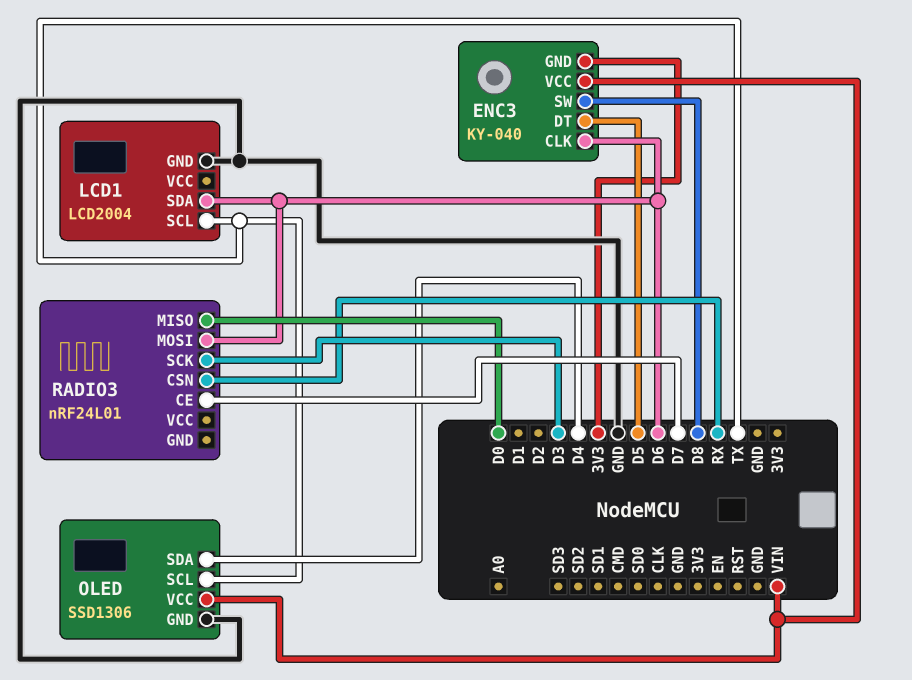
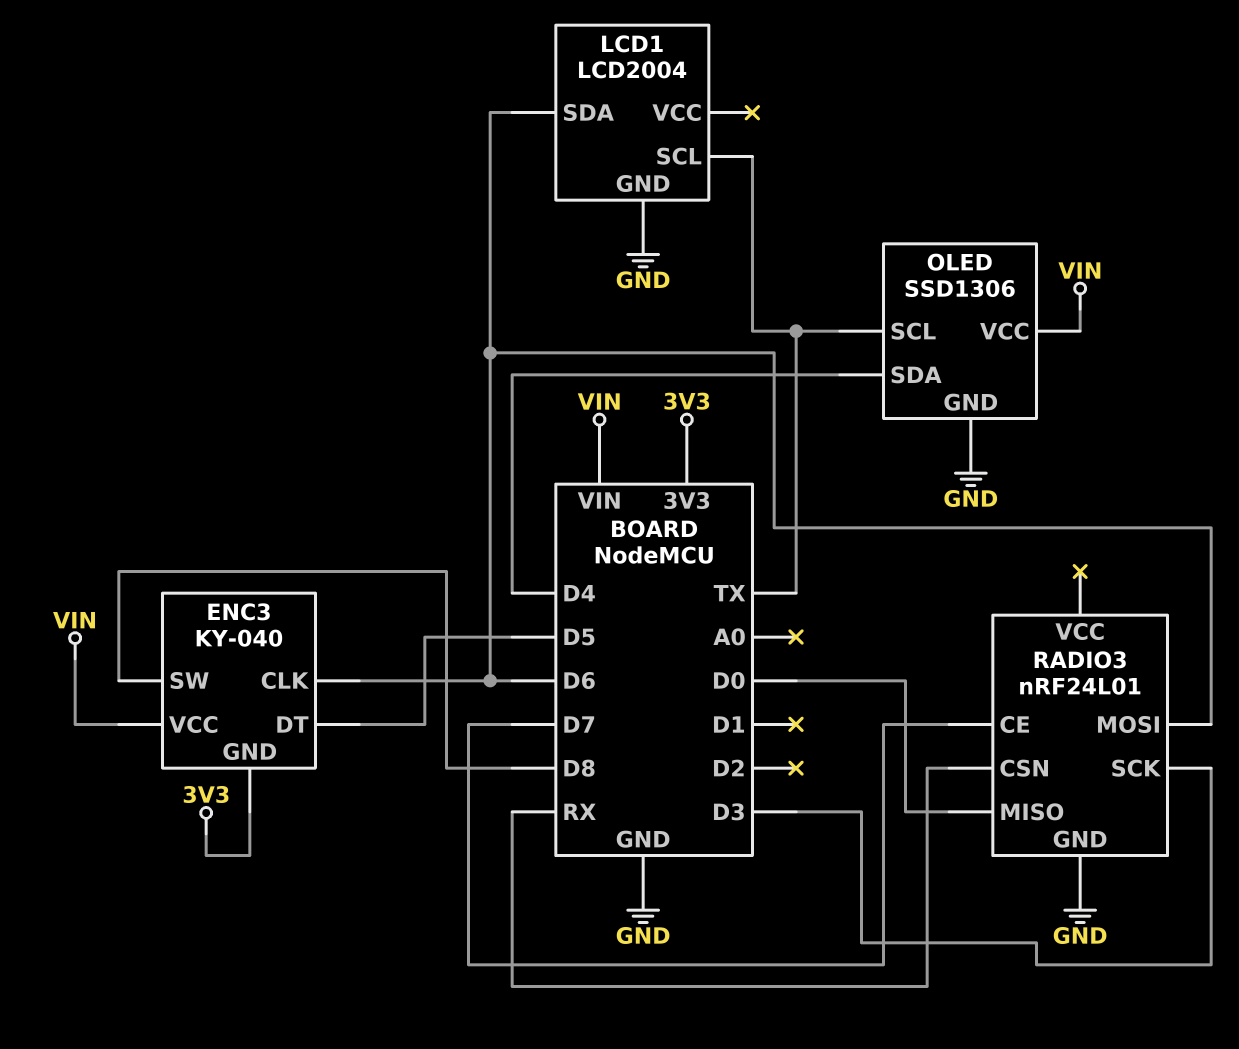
RADIO3 pin GND: none -> GND

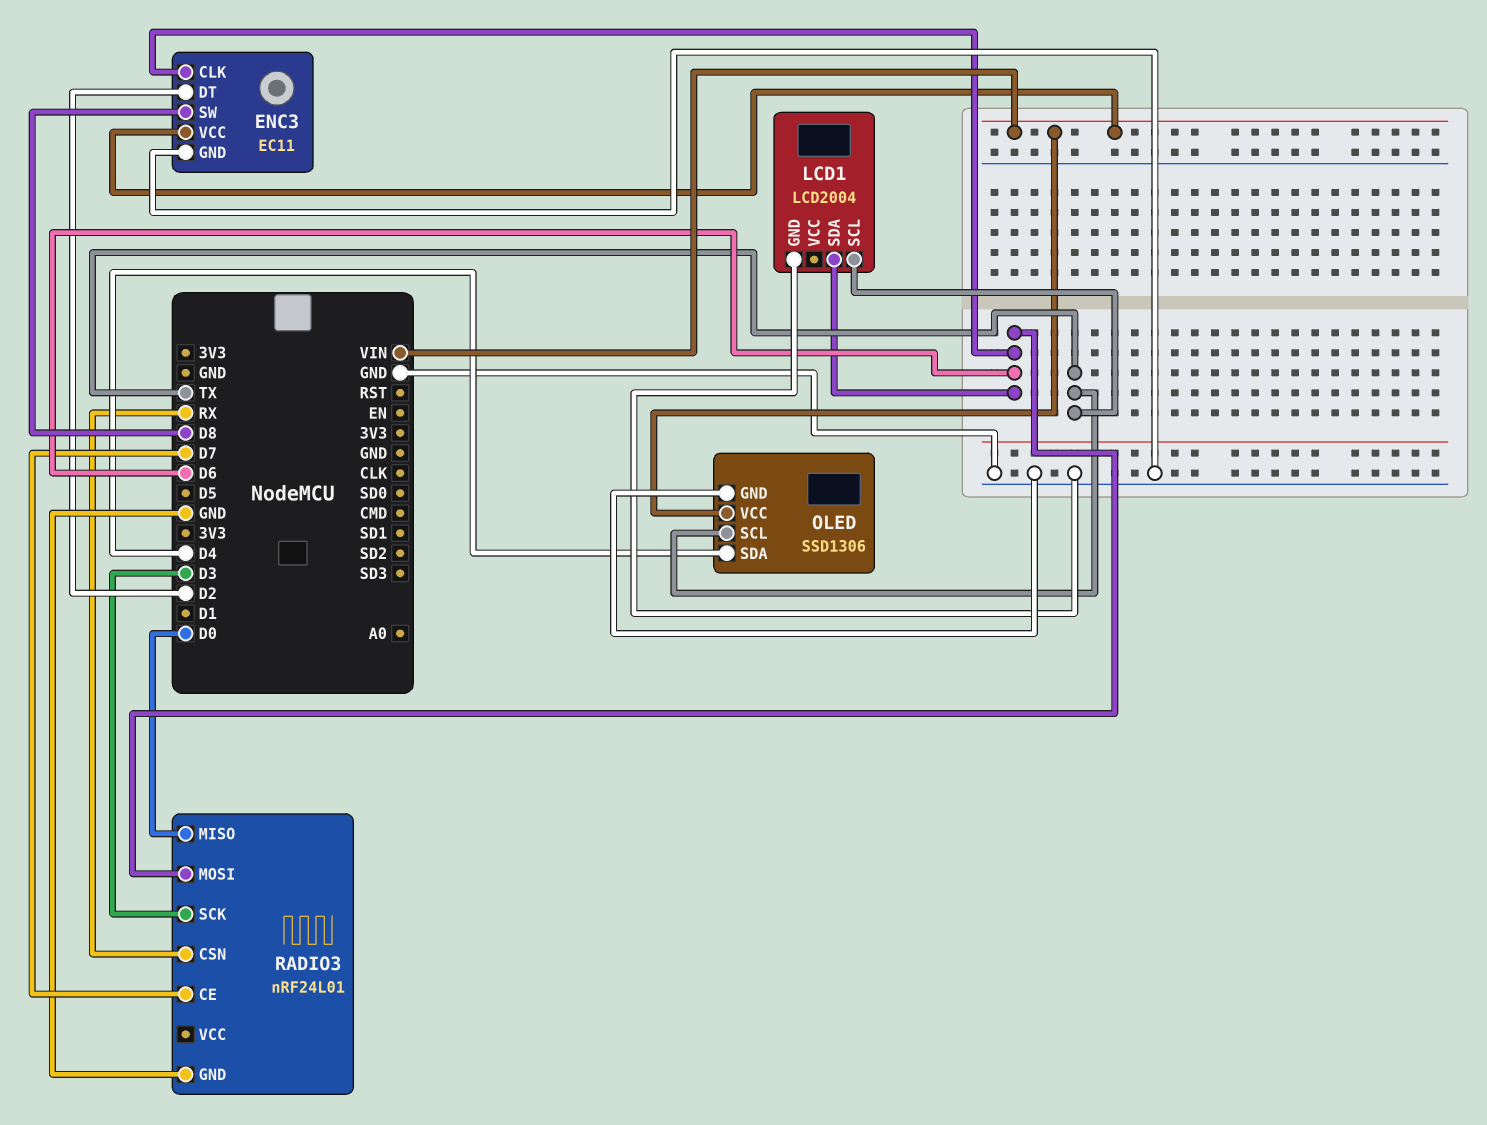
ENC3: KY-040 -> EC11
ENC3 pin DT: D5 -> D2
ENC3 pin GND: 3V3 -> GND

